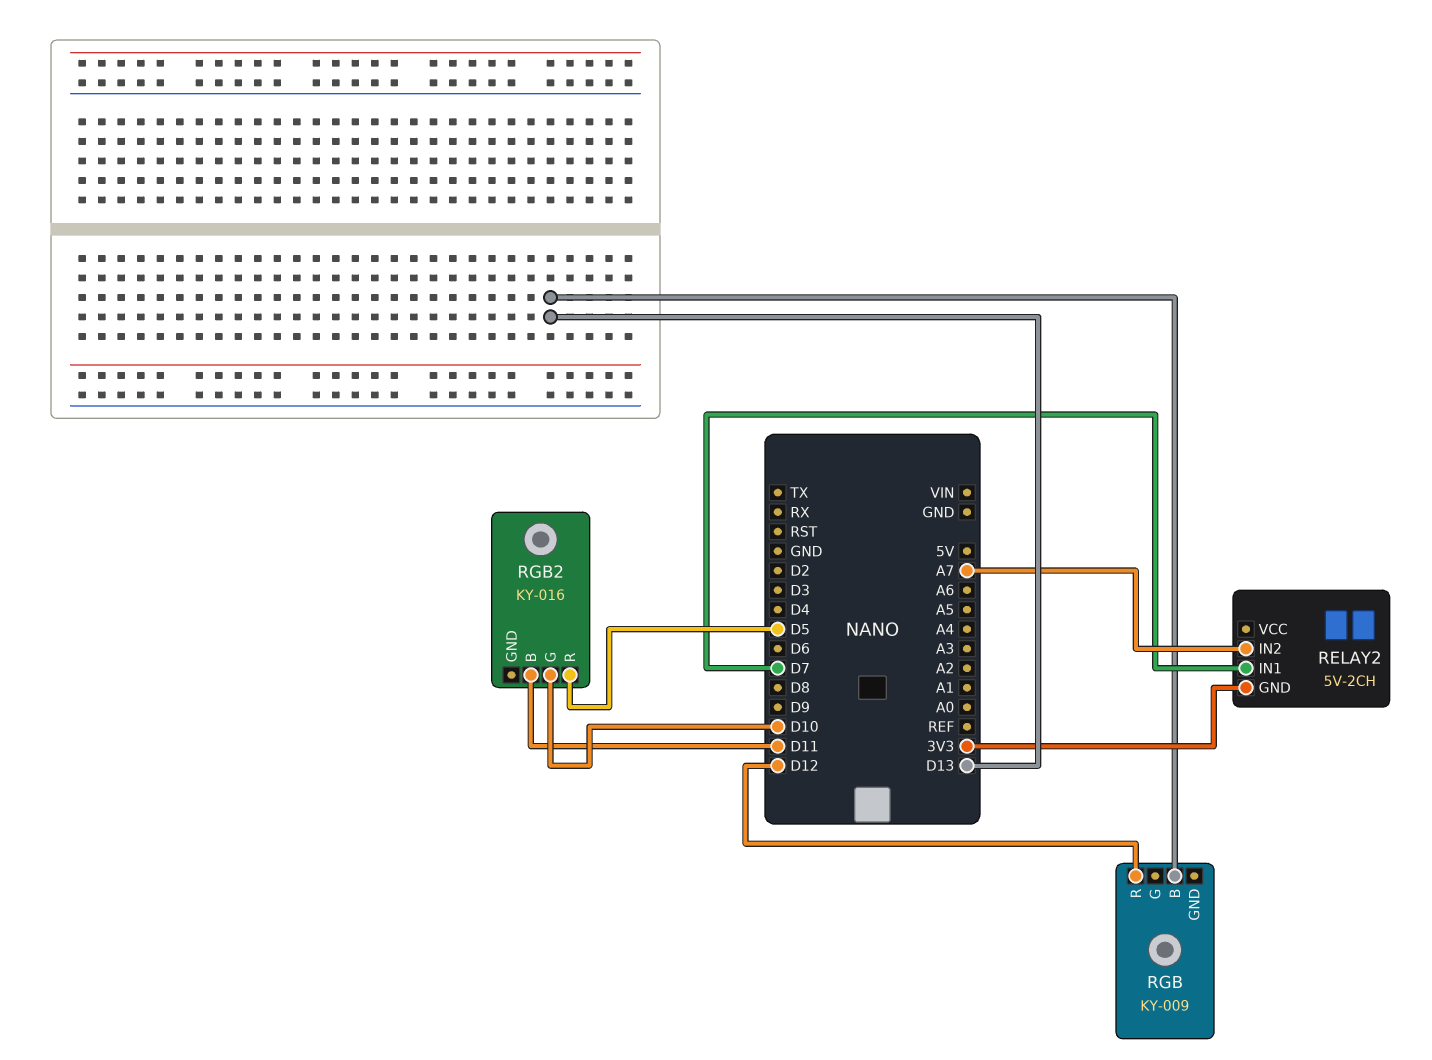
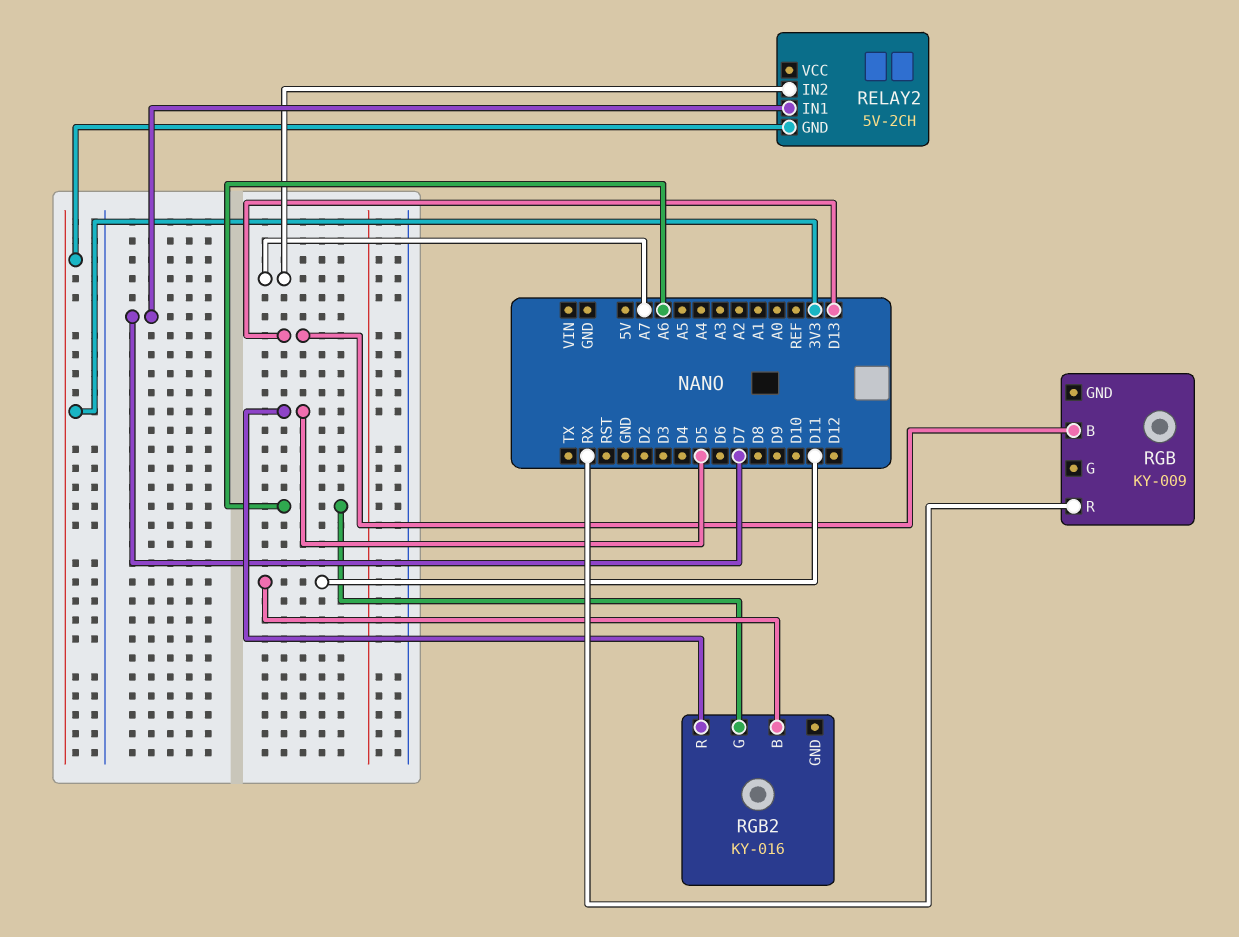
RGB pin R: D12 -> RX
RGB2 pin G: D10 -> A6

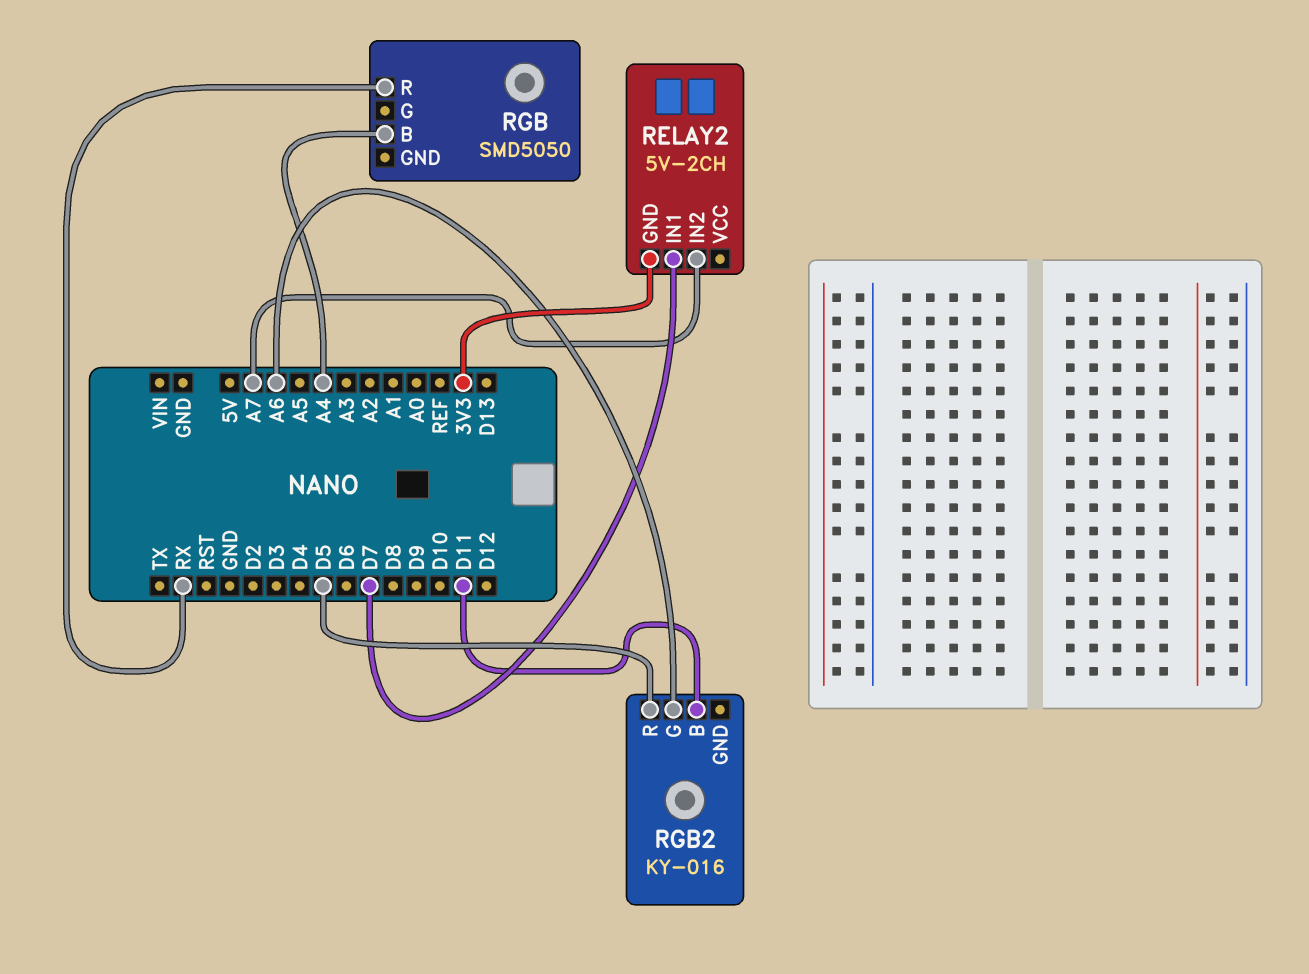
RGB: KY-009 -> SMD5050
RGB pin B: D13 -> A4

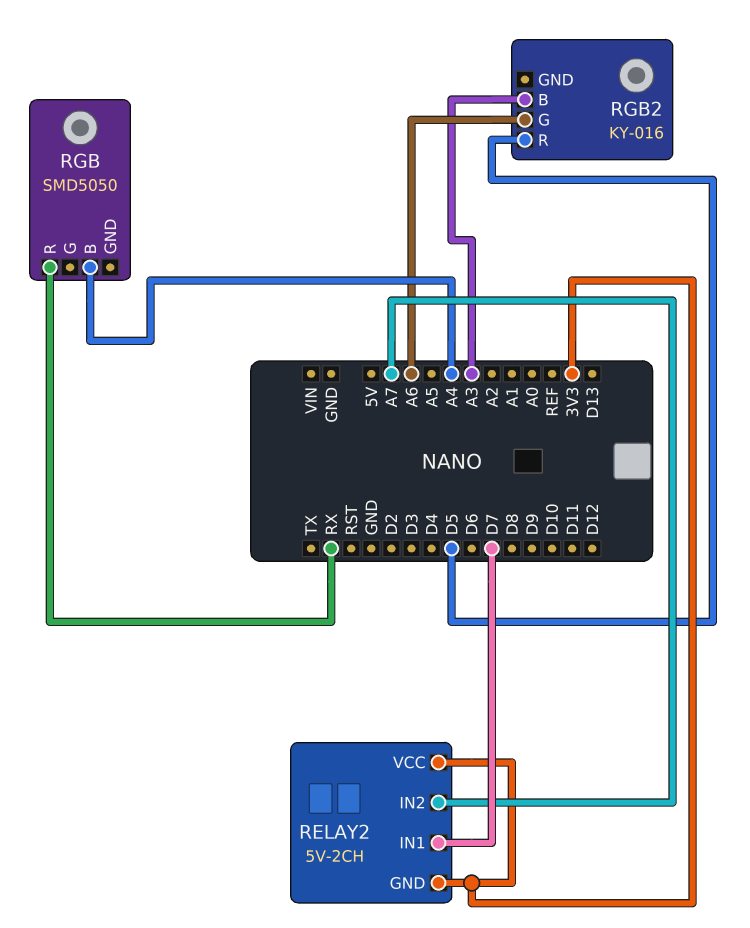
RELAY2 pin VCC: none -> 3V3
RGB2 pin B: D11 -> A3

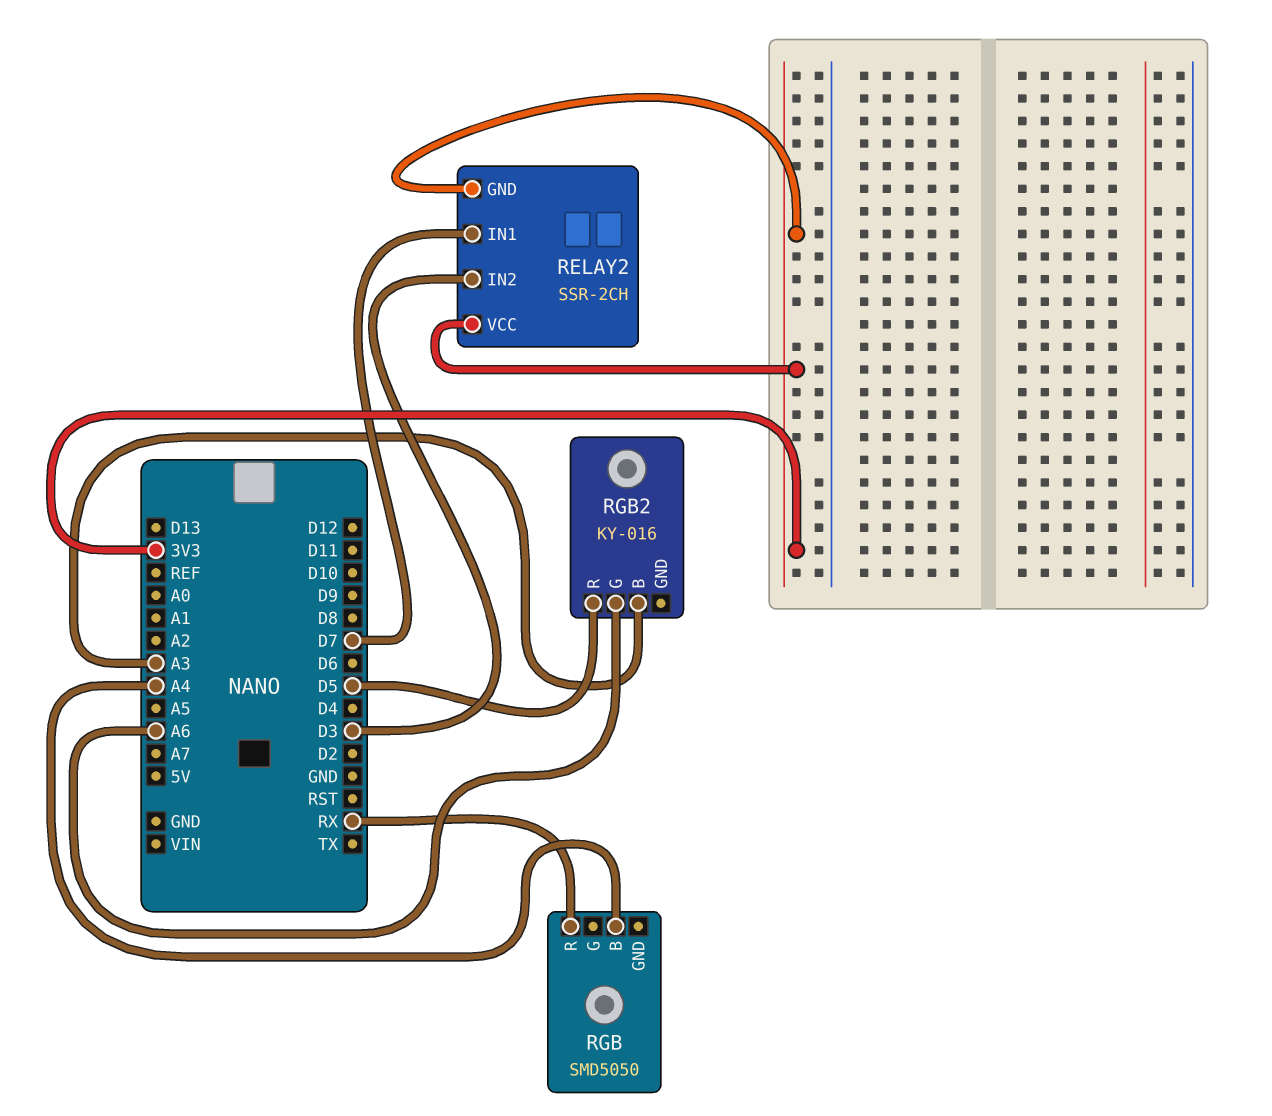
RELAY2: 5V-2CH -> SSR-2CH
RELAY2 pin IN2: A7 -> D3

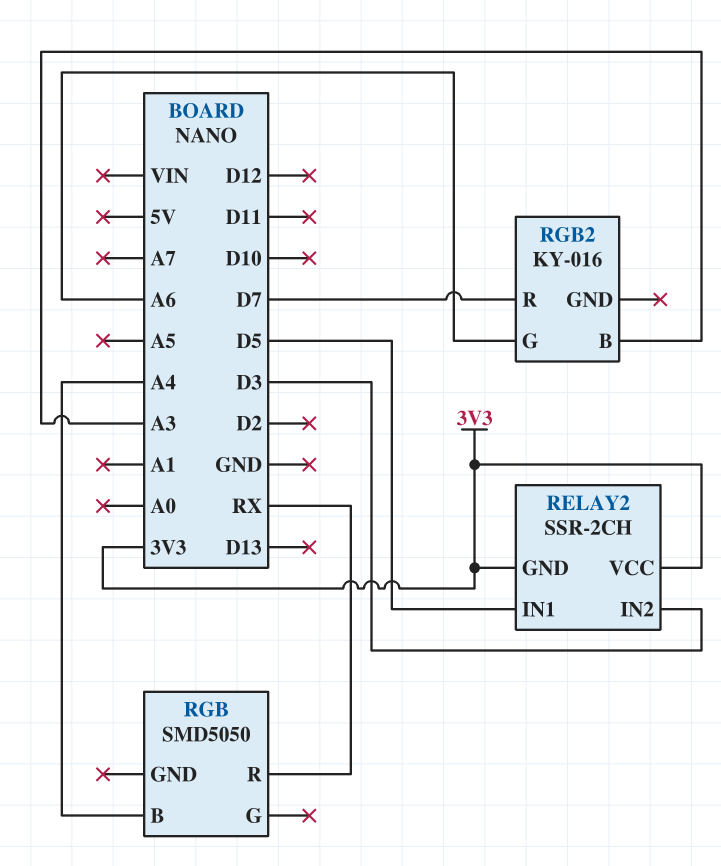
RELAY2 pin IN1: D7 -> D5
RGB2 pin R: D5 -> D7

